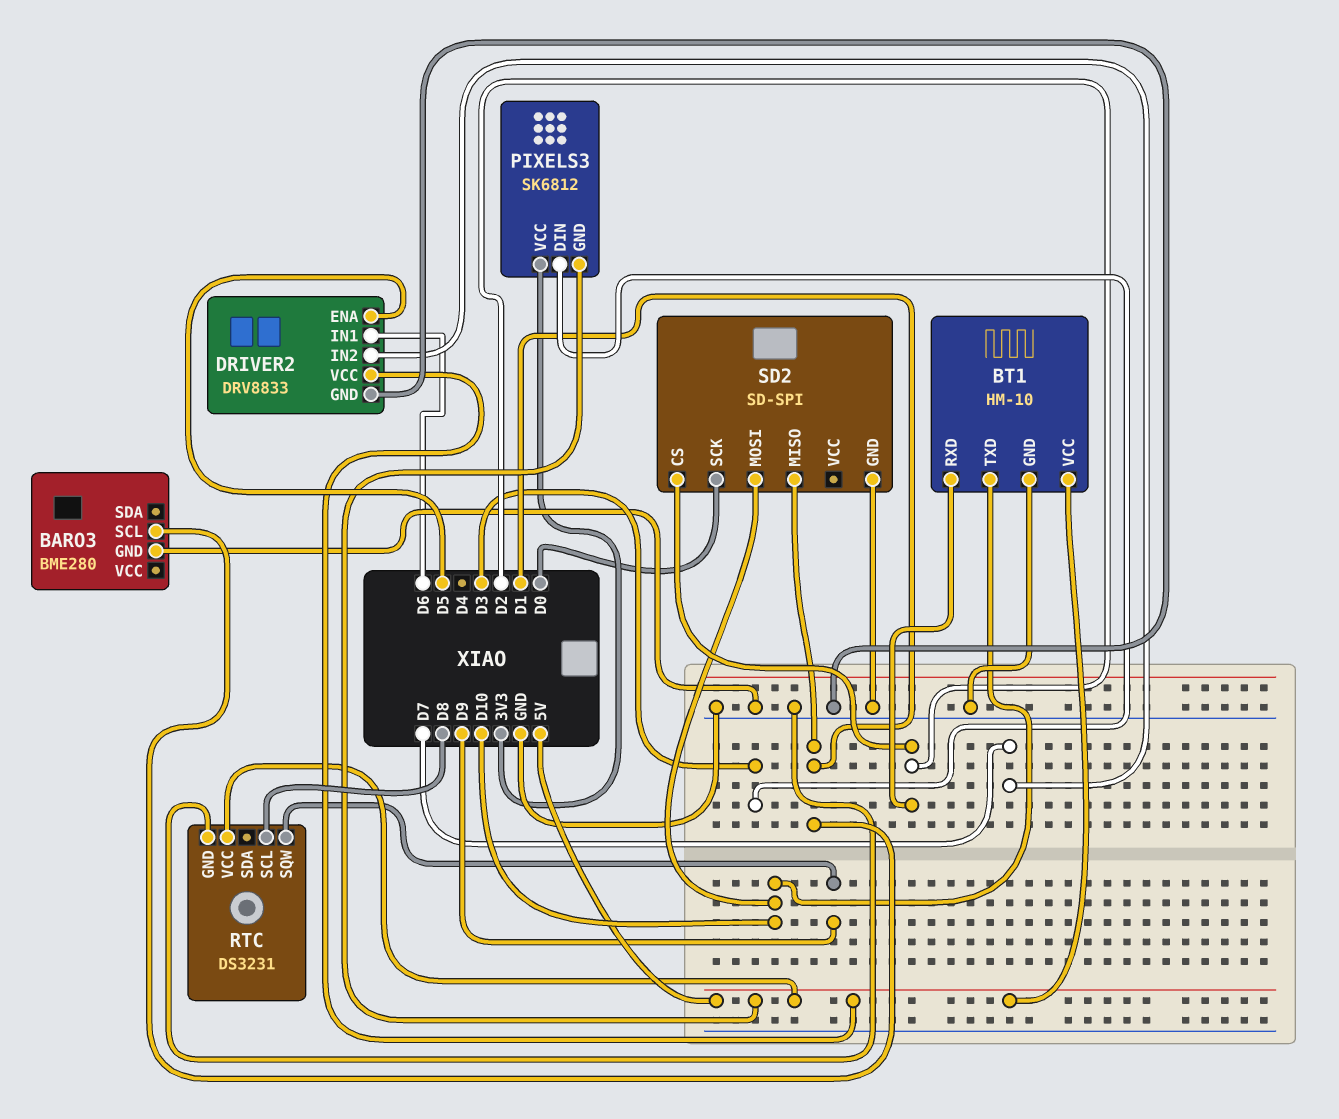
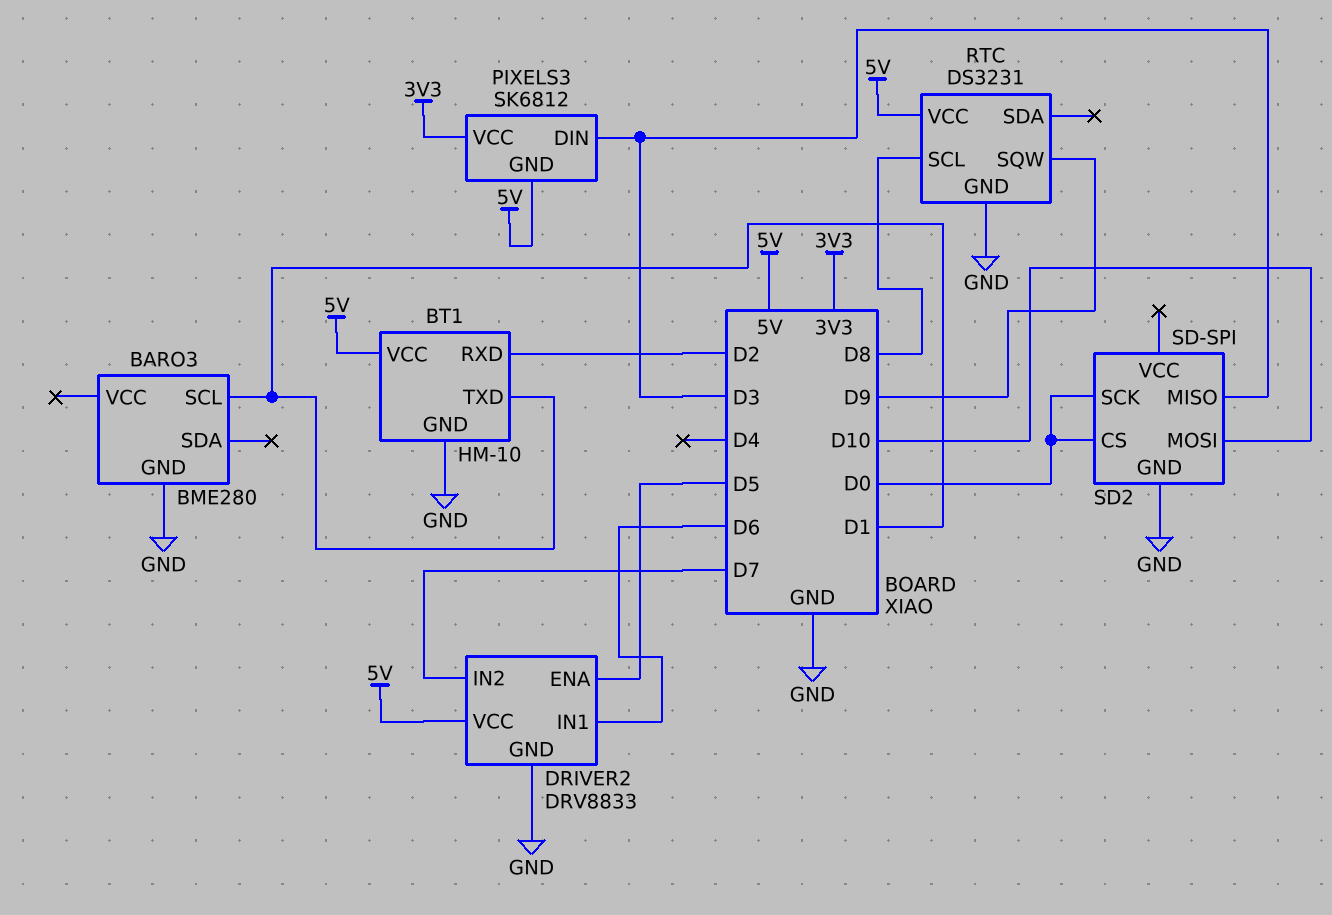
BT1 pin TXD: D10 -> D1
SD2 pin CS: D2 -> D0
SD2 pin MISO: D1 -> D3

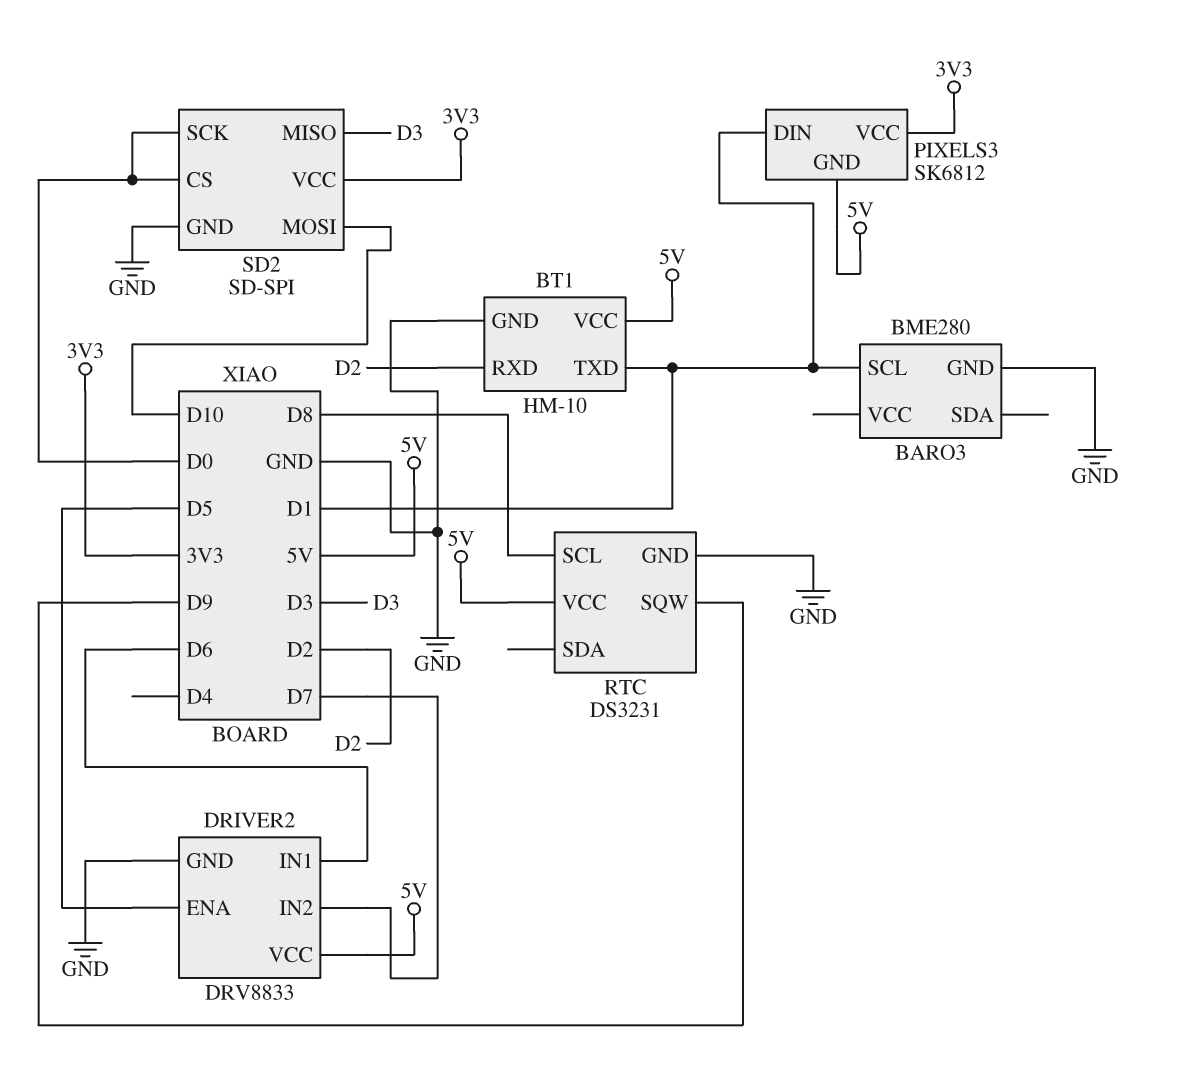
PIXELS3 pin DIN: D3 -> D1
SD2 pin VCC: none -> 3V3

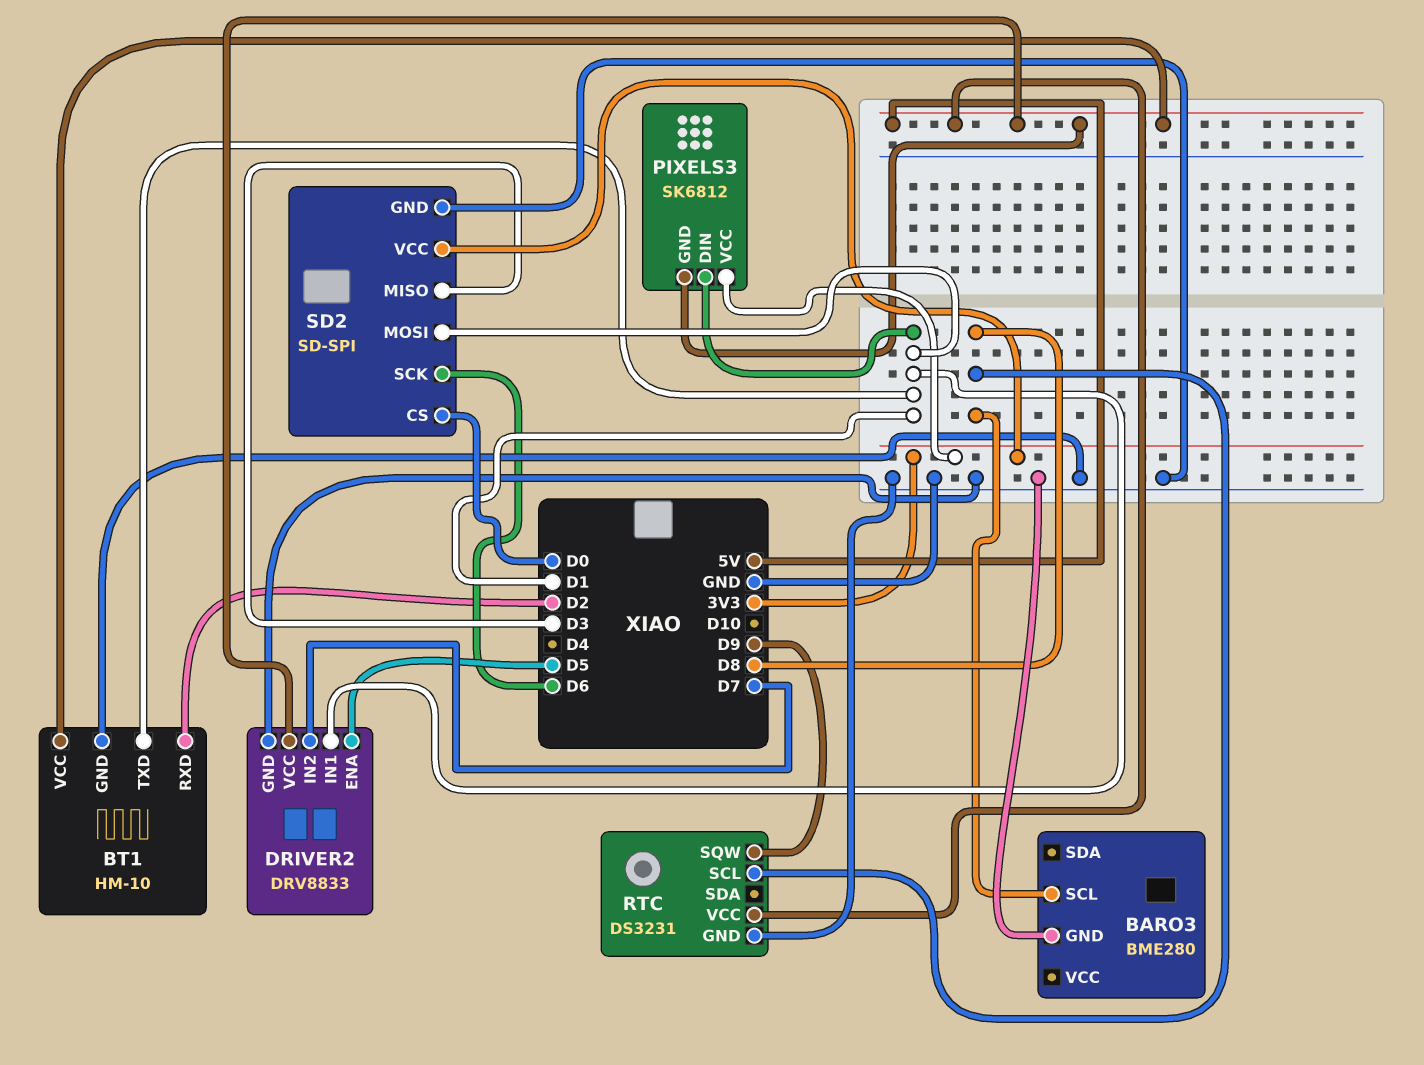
BARO3 pin SCL: D1 -> D8
DRIVER2 pin IN1: D6 -> D1
SD2 pin MOSI: D10 -> D1
SD2 pin SCK: D0 -> D6

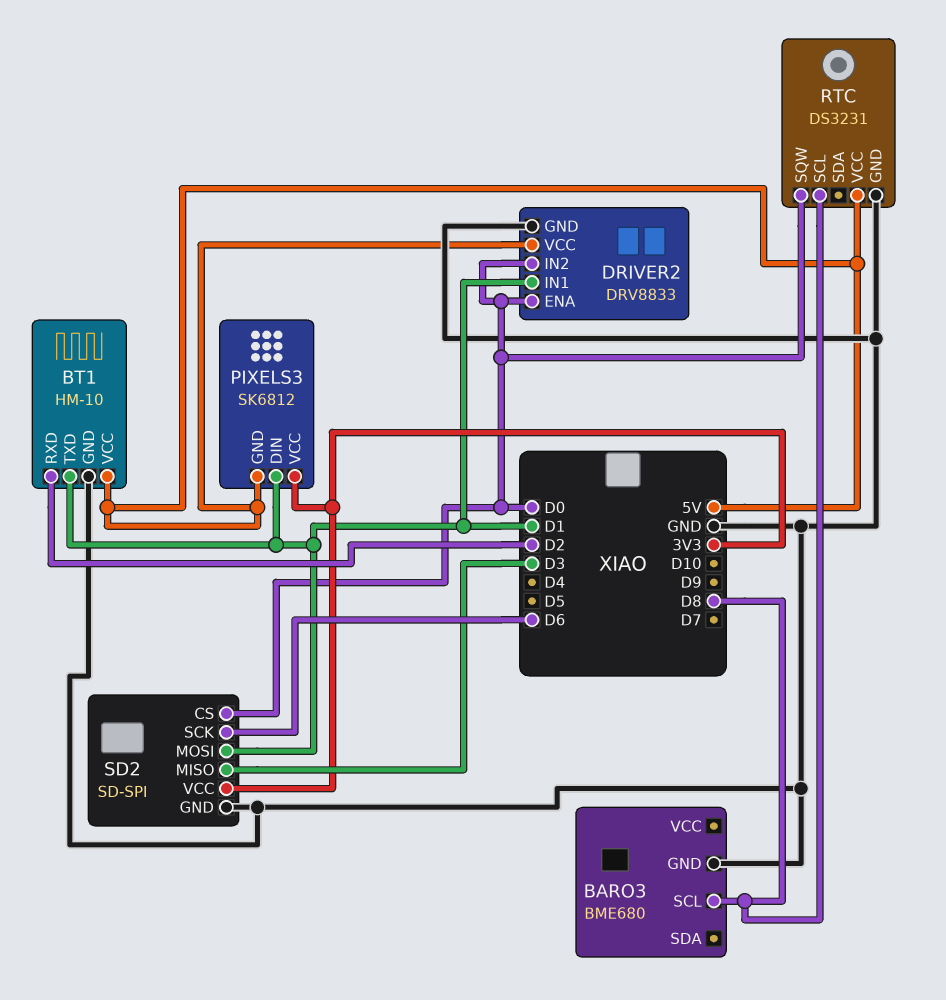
BARO3: BME280 -> BME680
DRIVER2 pin ENA: D5 -> D0
DRIVER2 pin IN2: D7 -> D0
RTC pin SQW: D9 -> D0

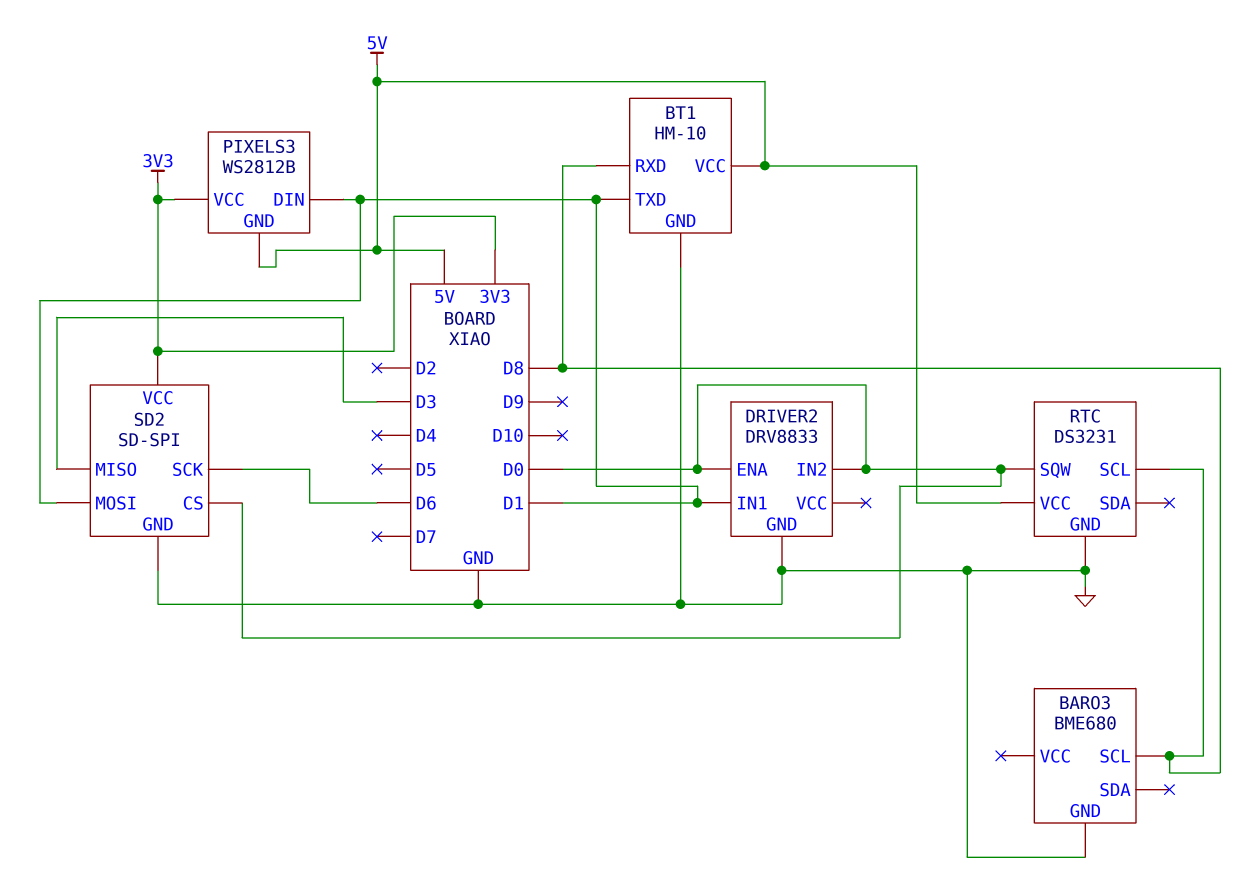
BT1 pin RXD: D2 -> D8
DRIVER2 pin VCC: 5V -> none
PIXELS3: SK6812 -> WS2812B

